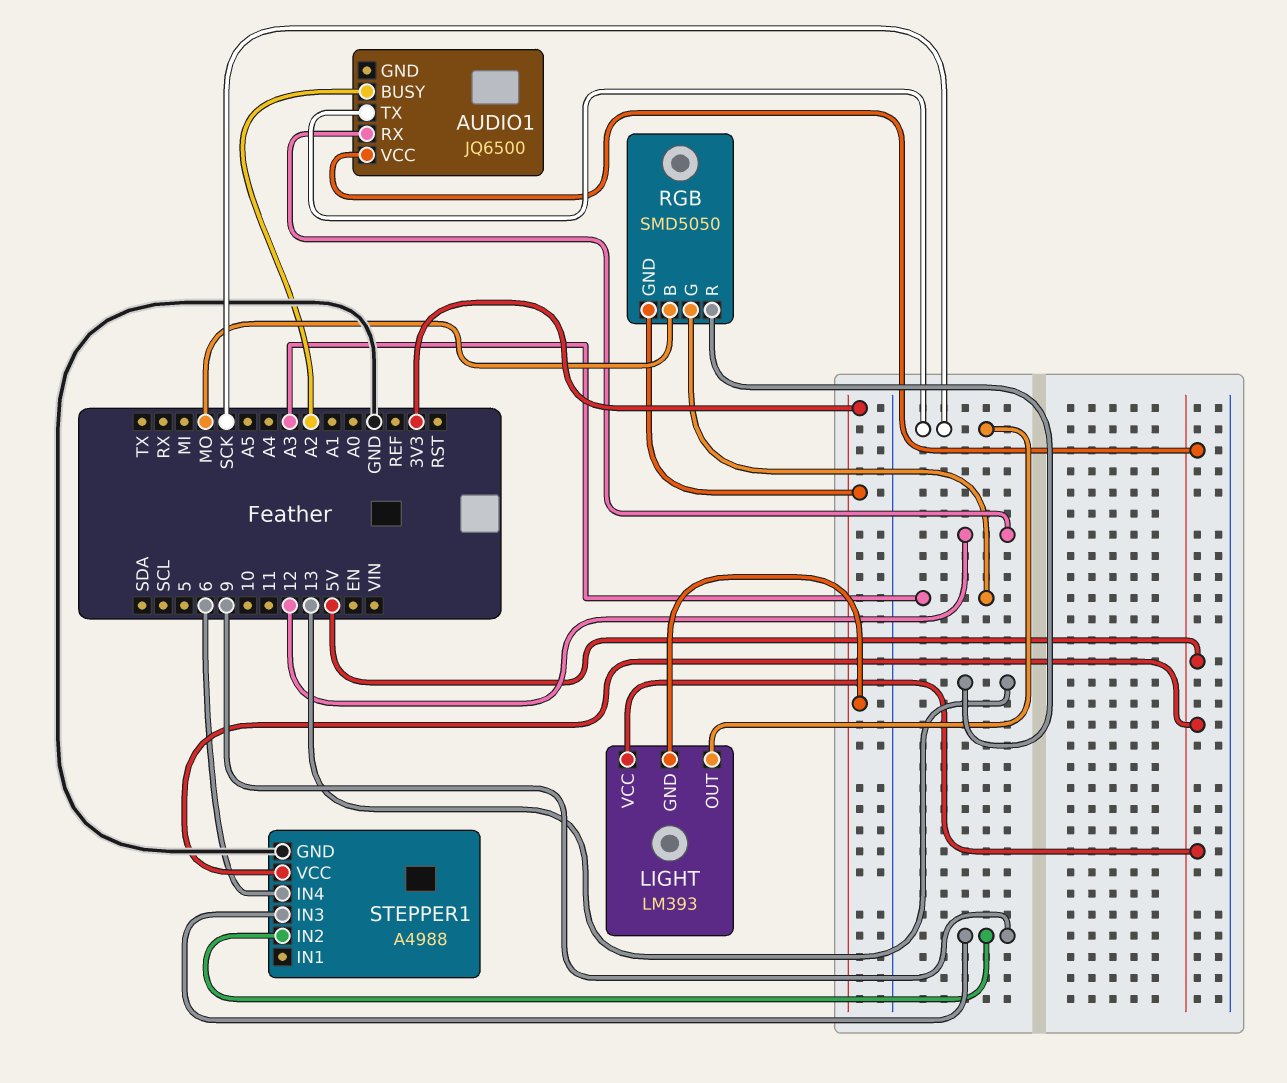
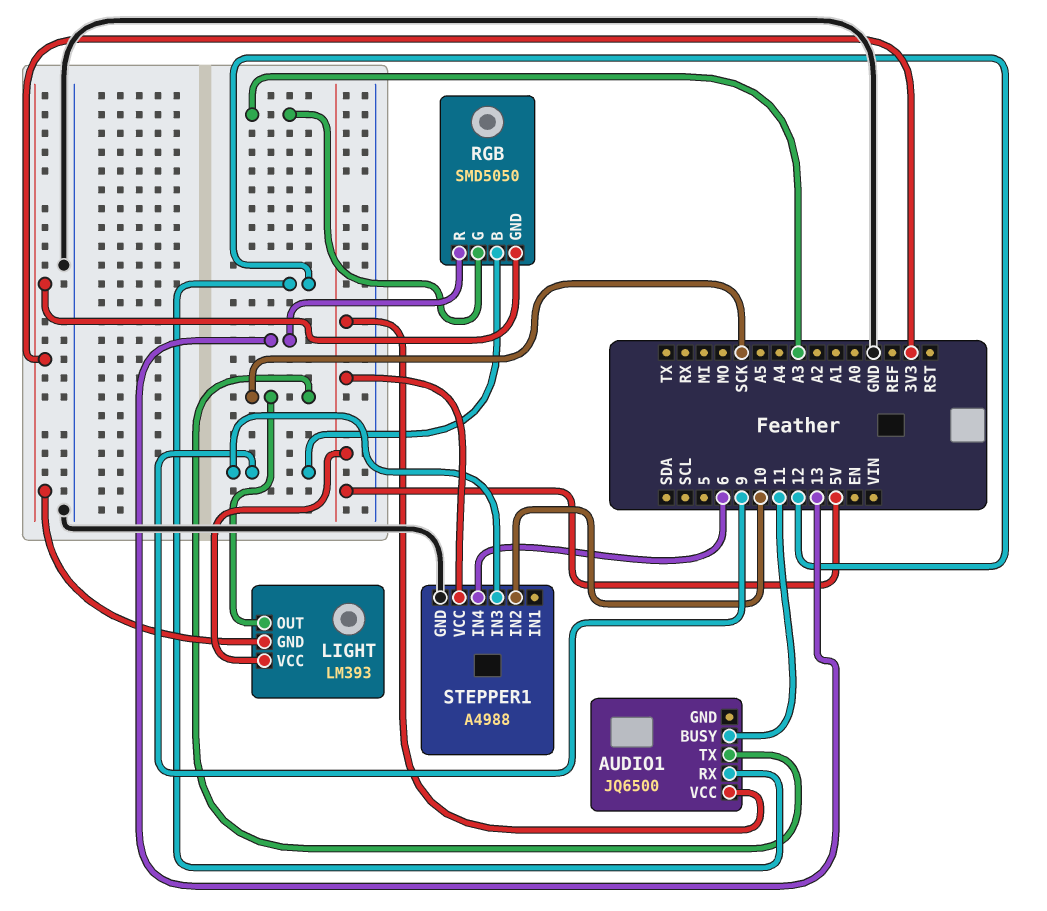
AUDIO1 pin BUSY: A2 -> 11
RGB pin B: MO -> 9
STEPPER1 pin IN2: 9 -> 10

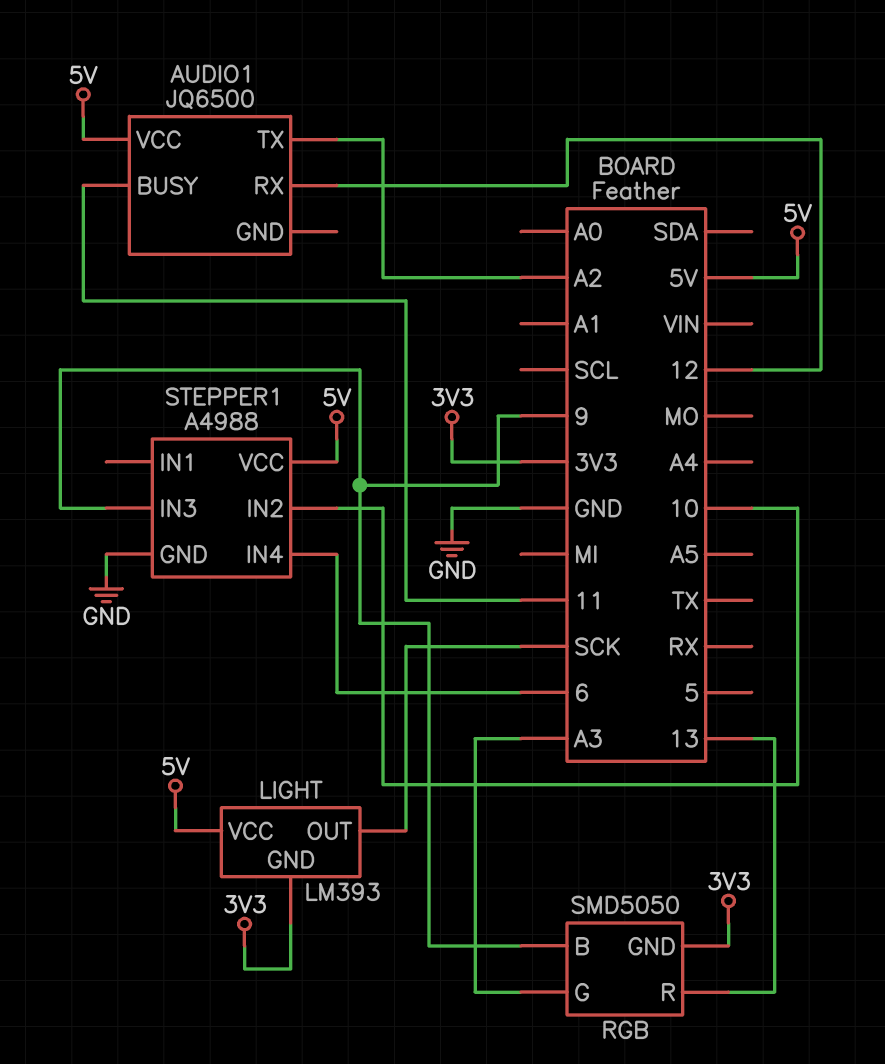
AUDIO1 pin TX: SCK -> A2

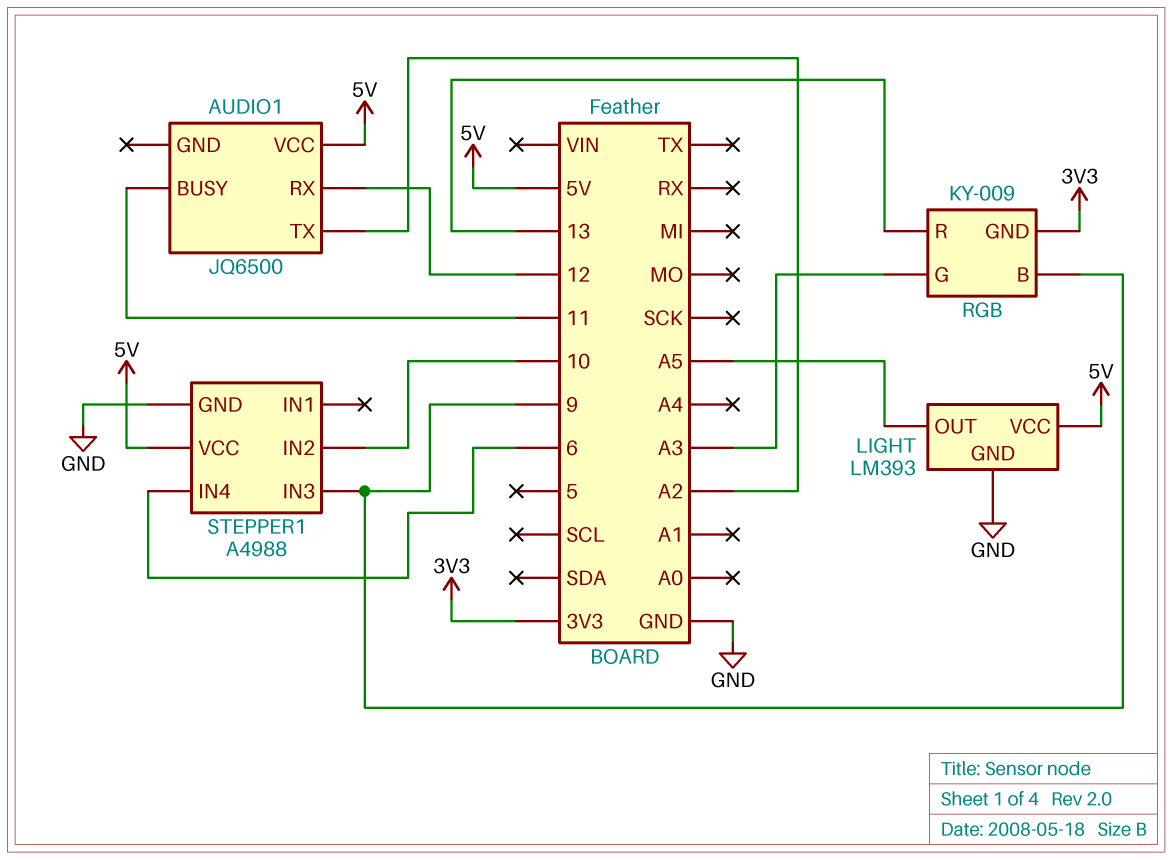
LIGHT pin GND: 3V3 -> GND
LIGHT pin OUT: SCK -> A5
RGB: SMD5050 -> KY-009

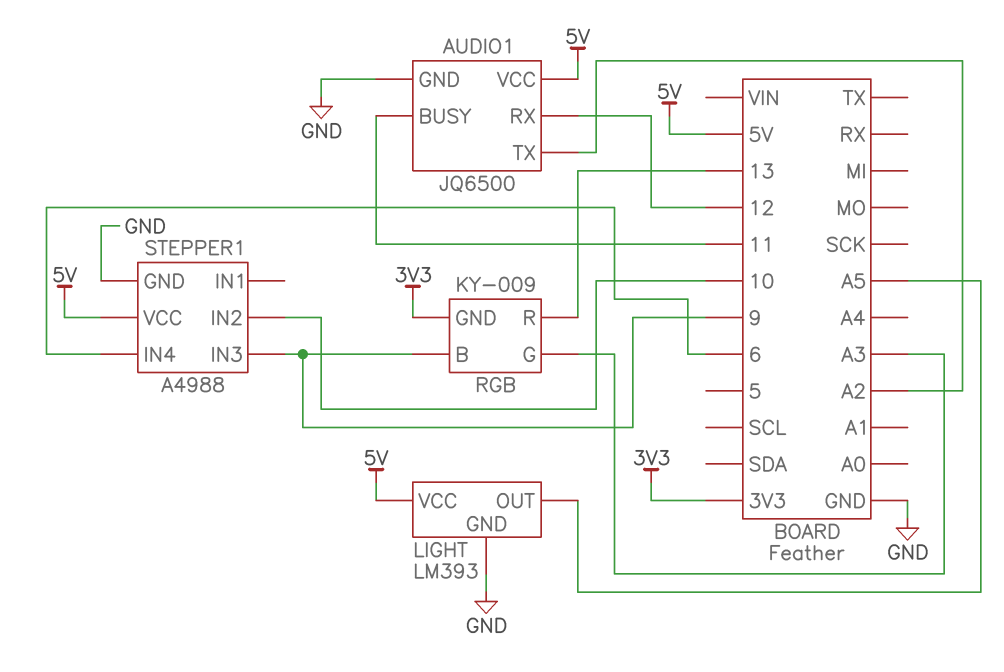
AUDIO1 pin GND: none -> GND

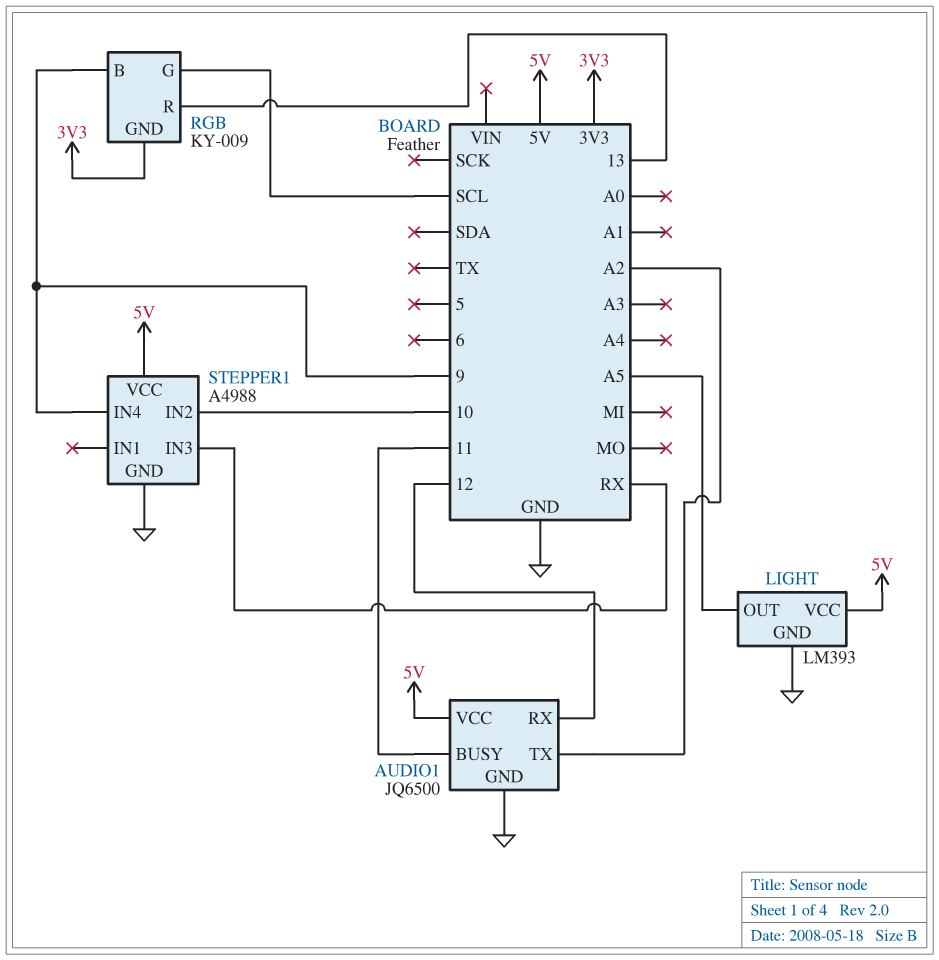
RGB pin G: A3 -> SCL
STEPPER1 pin IN3: 9 -> RX
STEPPER1 pin IN4: 6 -> 9

